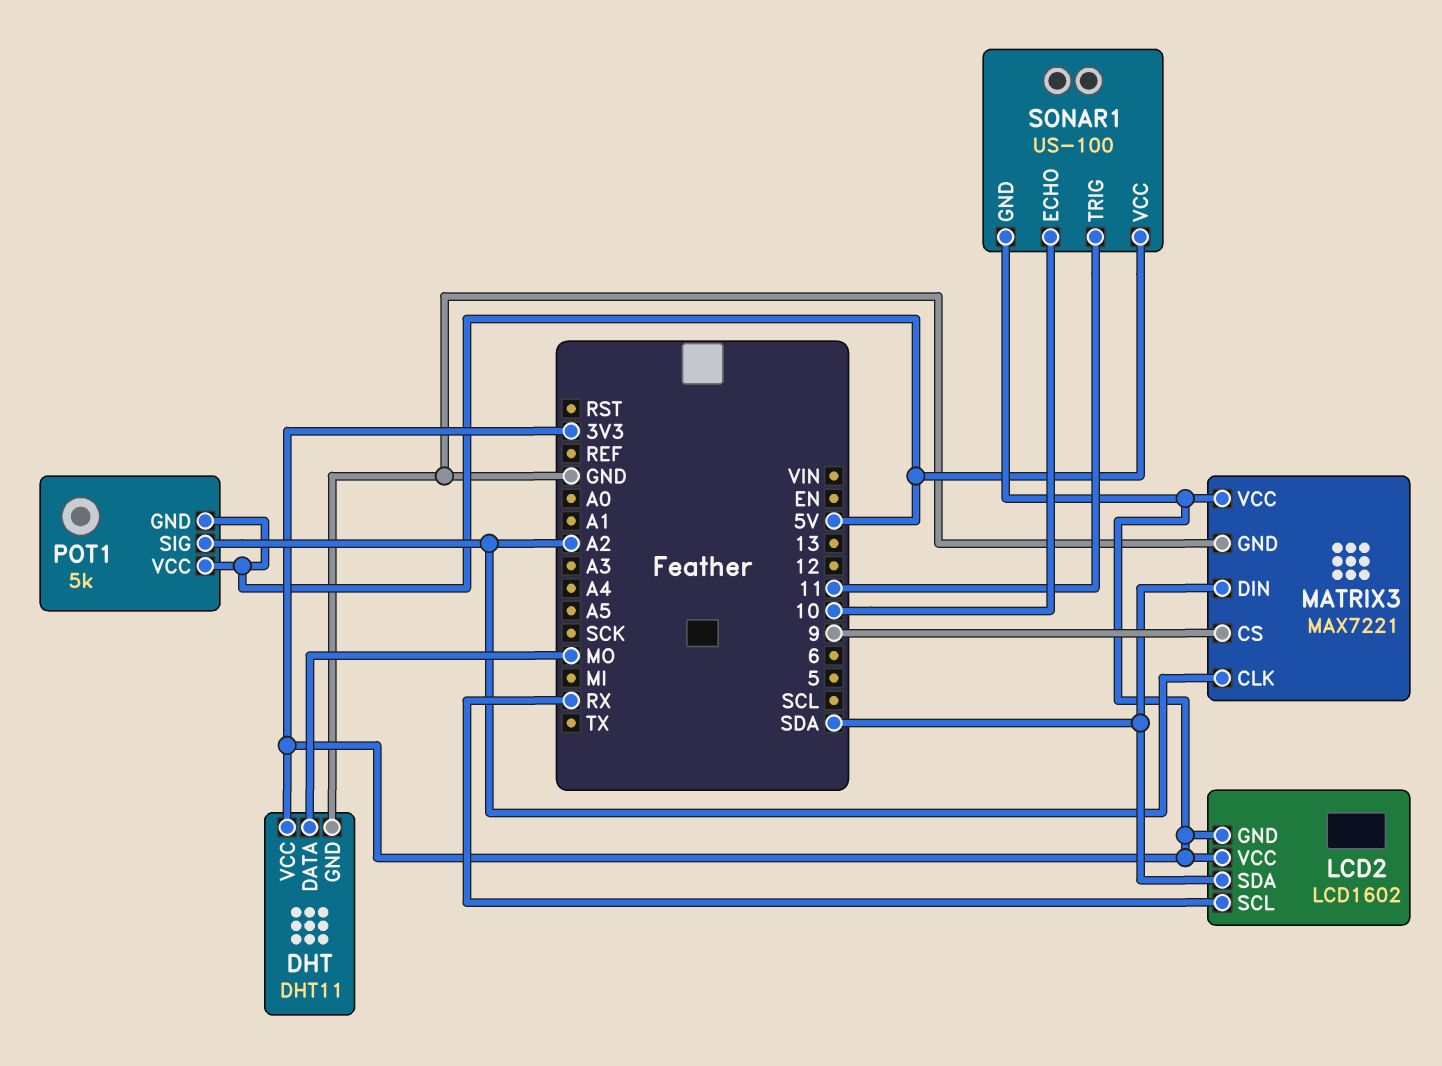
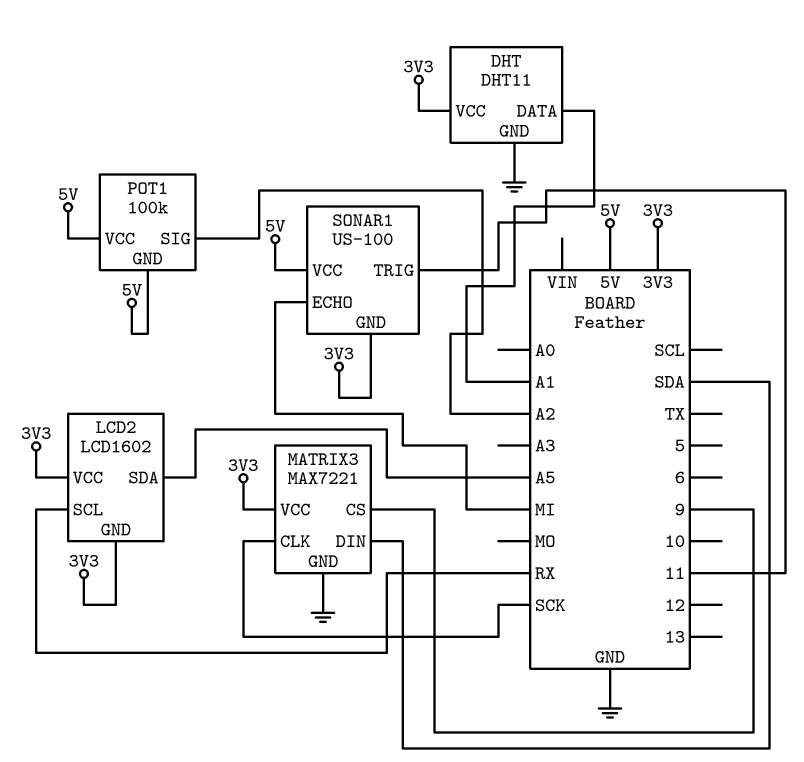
DHT pin DATA: MO -> A1
LCD2 pin SDA: SDA -> A5
MATRIX3 pin CLK: A2 -> SCK
POT1: 5k -> 100k
SONAR1 pin ECHO: 10 -> MI

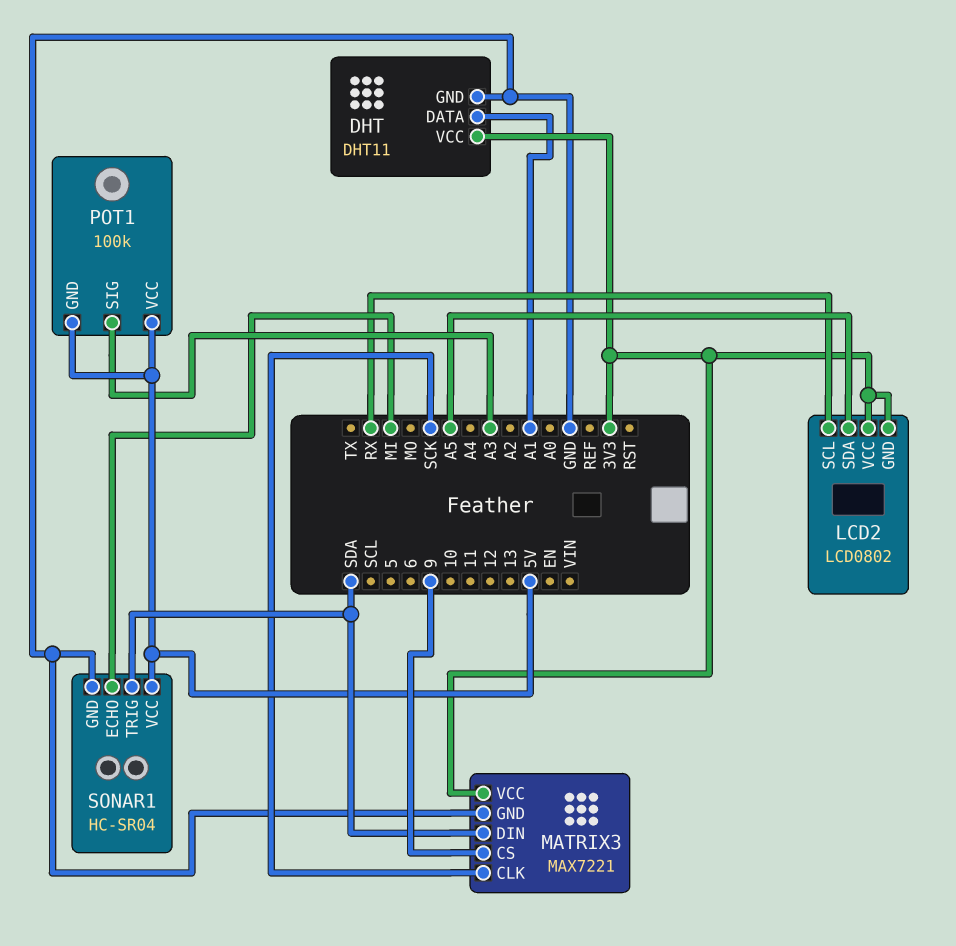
LCD2: LCD1602 -> LCD0802
POT1 pin SIG: A2 -> A3
SONAR1: US-100 -> HC-SR04
SONAR1 pin GND: 3V3 -> GND
SONAR1 pin TRIG: 11 -> SDA

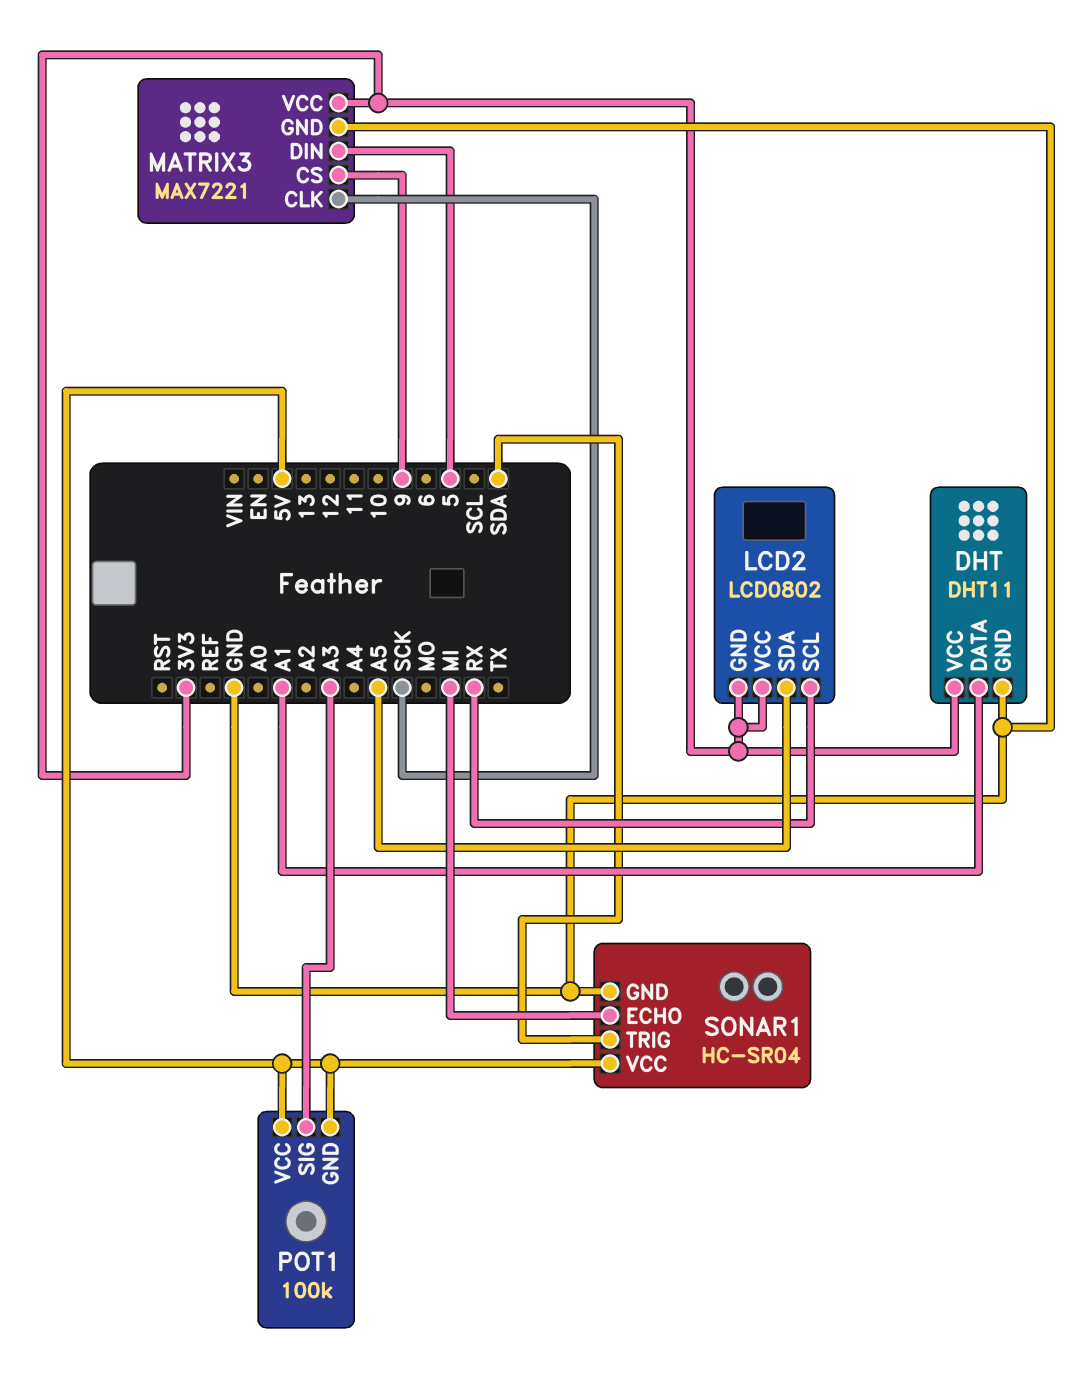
MATRIX3 pin DIN: SDA -> 5

